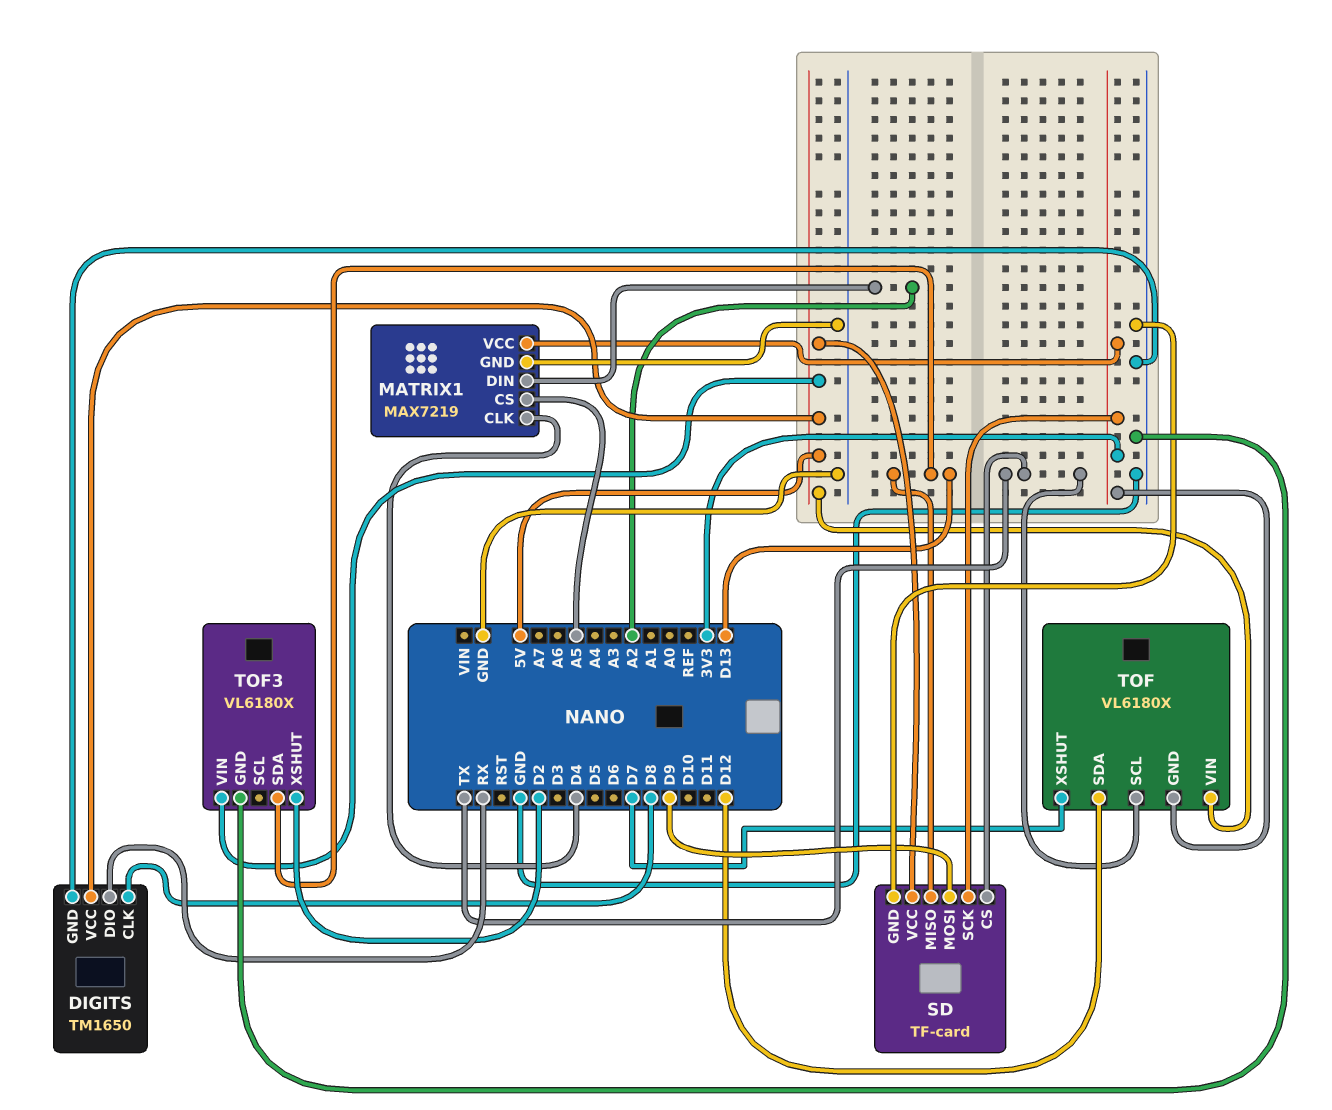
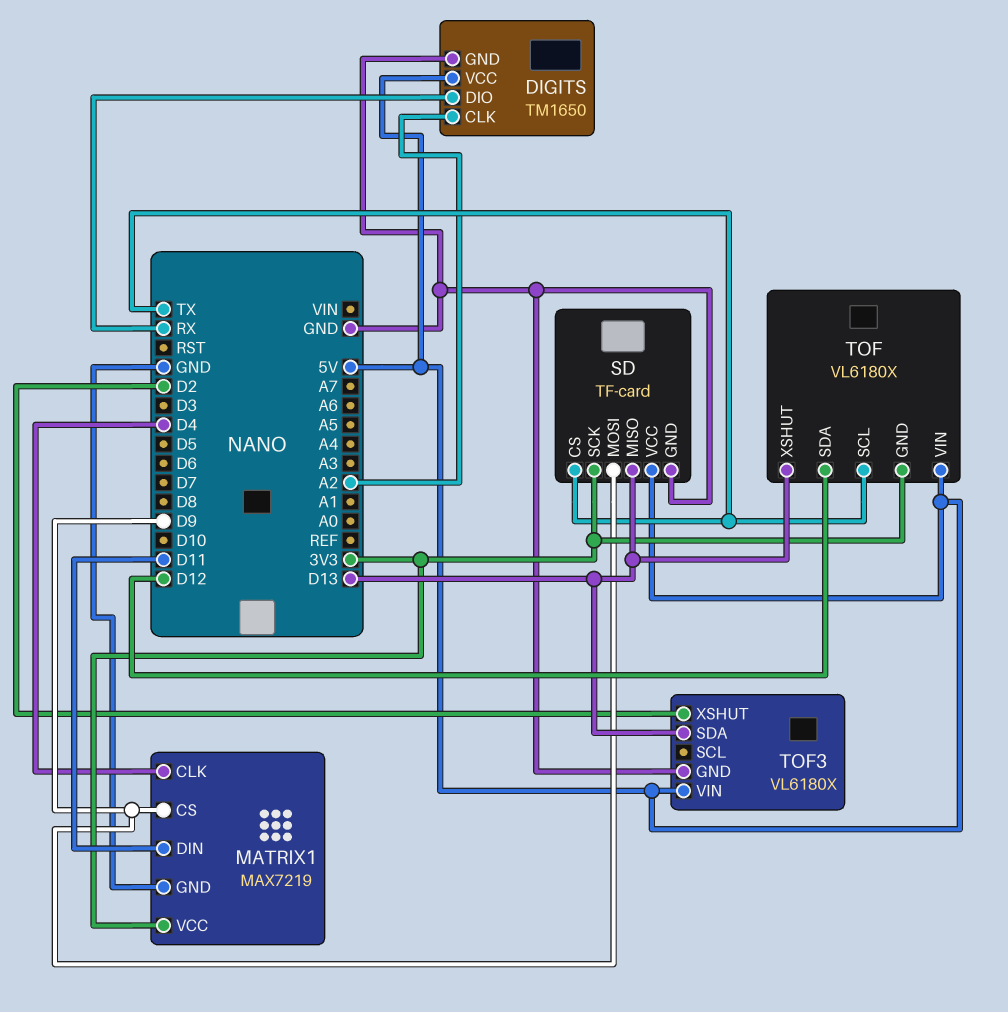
DIGITS pin CLK: D8 -> A2
MATRIX1 pin CS: A5 -> D9
MATRIX1 pin DIN: A2 -> D11
TOF pin XSHUT: D7 -> D13

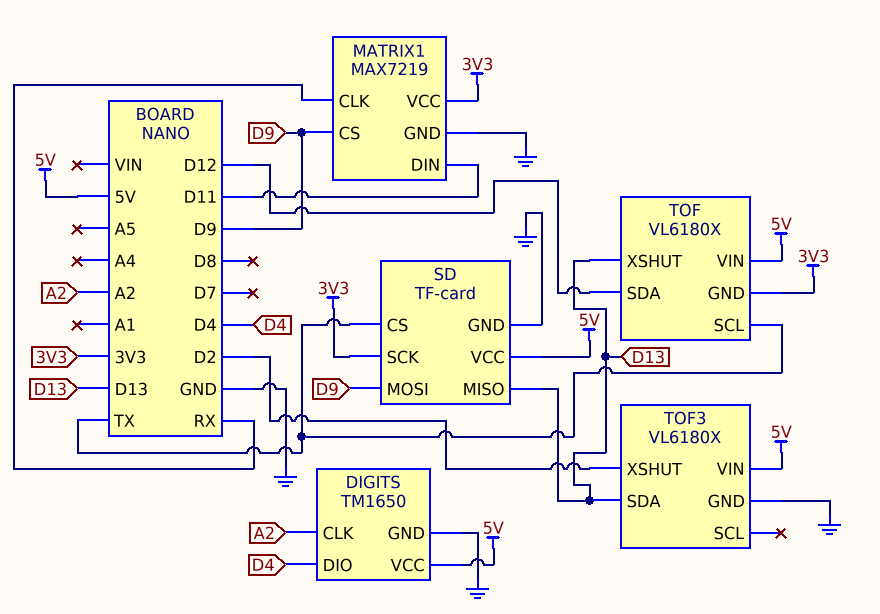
DIGITS pin DIO: RX -> D4
MATRIX1 pin CLK: D4 -> RX

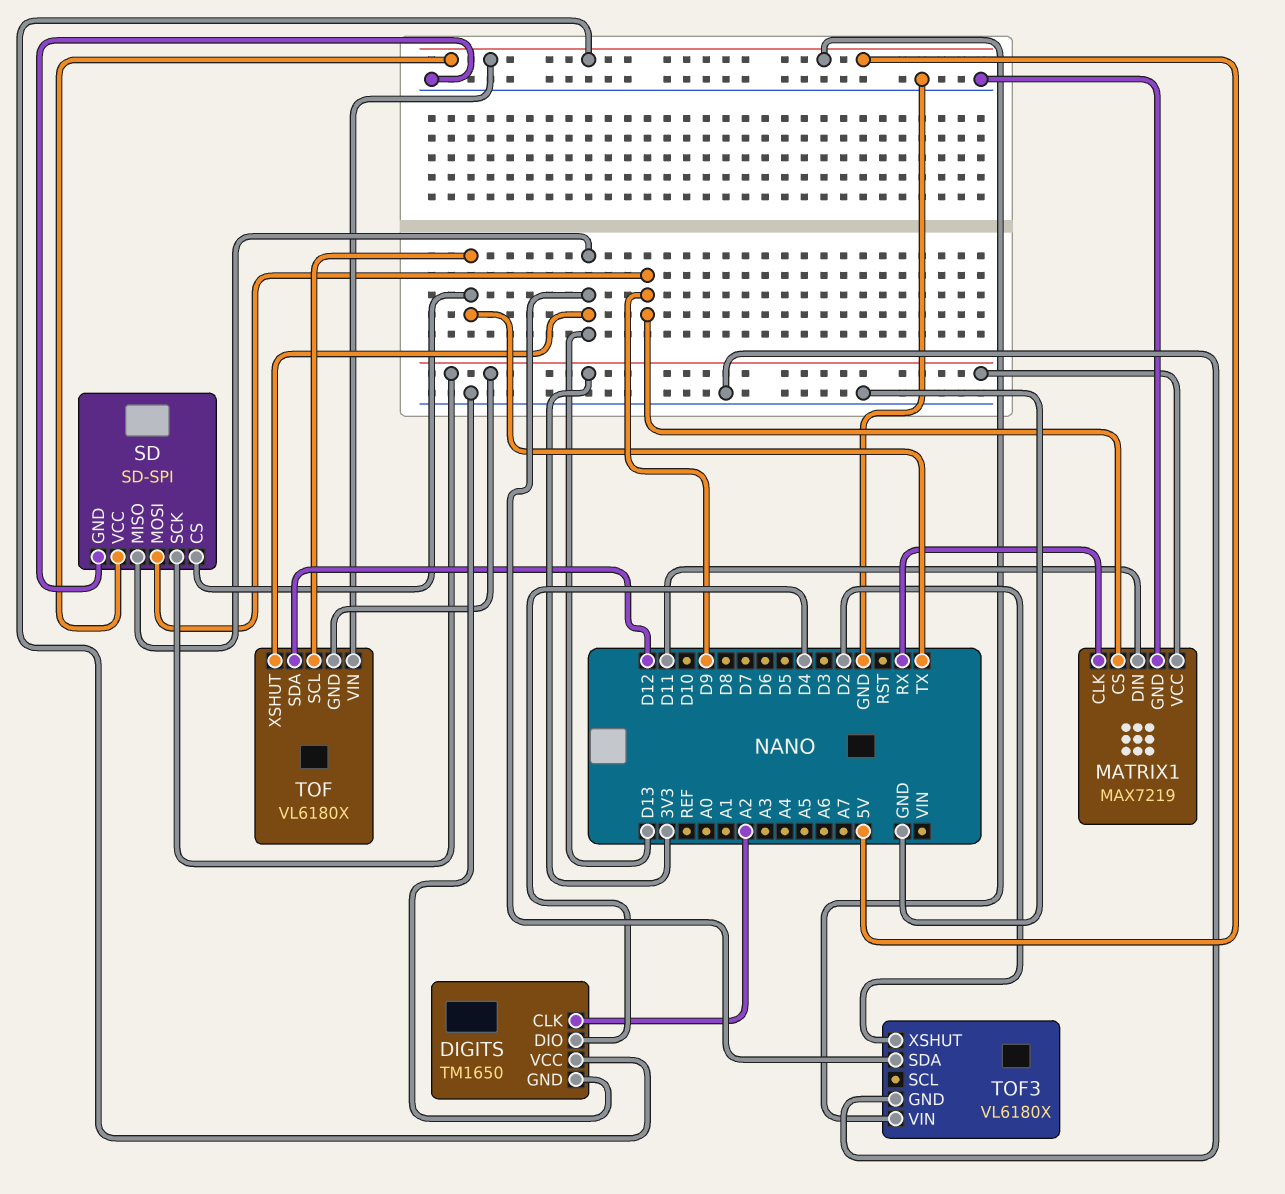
SD: TF-card -> SD-SPI

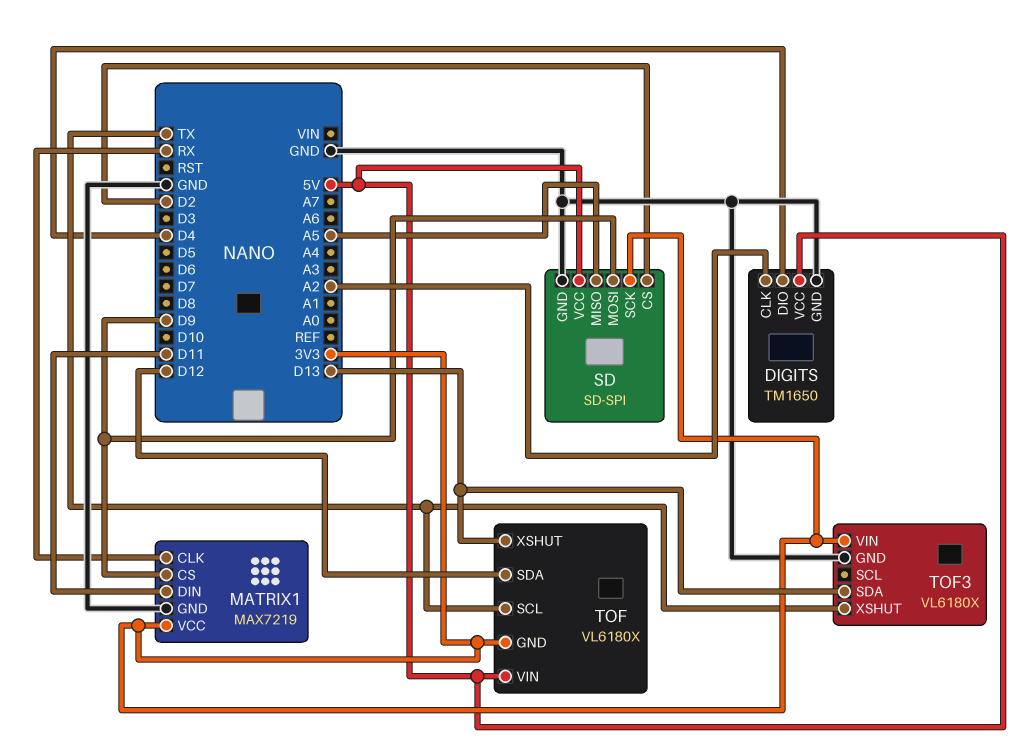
SD pin CS: TX -> D2
SD pin MISO: D13 -> A5
TOF3 pin VIN: 5V -> 3V3
TOF3 pin XSHUT: D2 -> TX

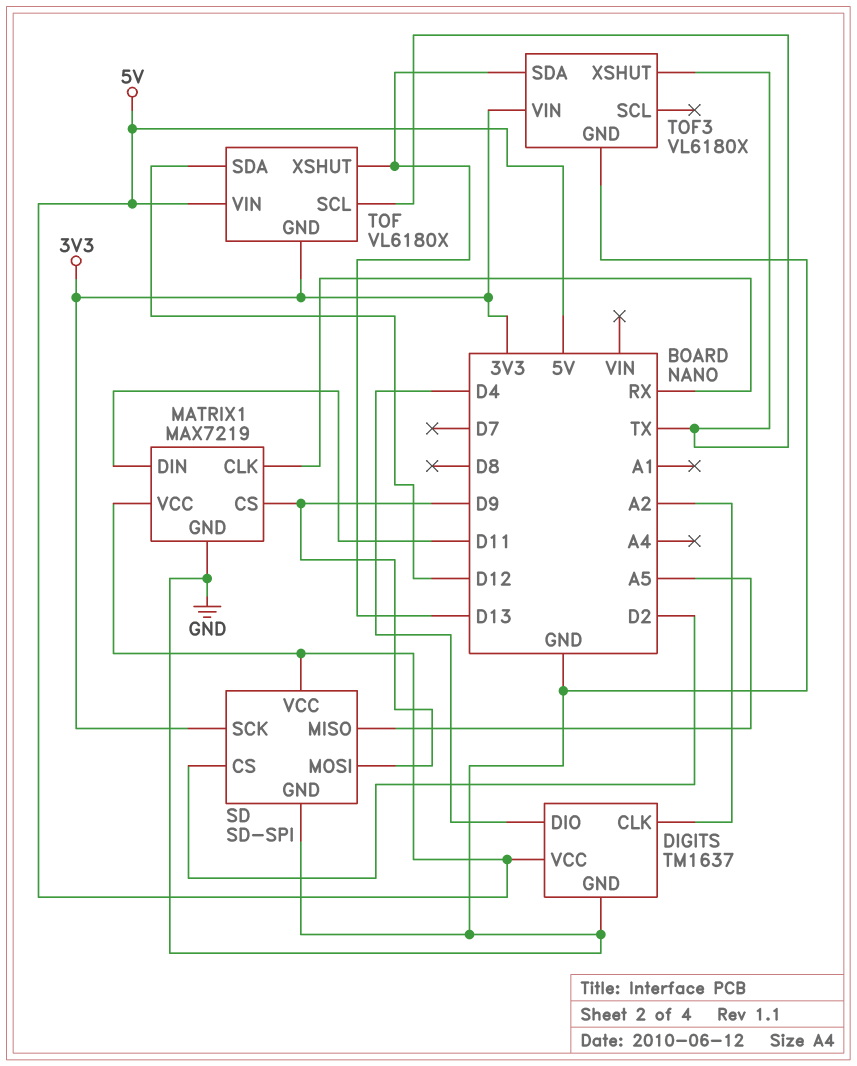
DIGITS: TM1650 -> TM1637
MATRIX1 pin VCC: 3V3 -> 5V

